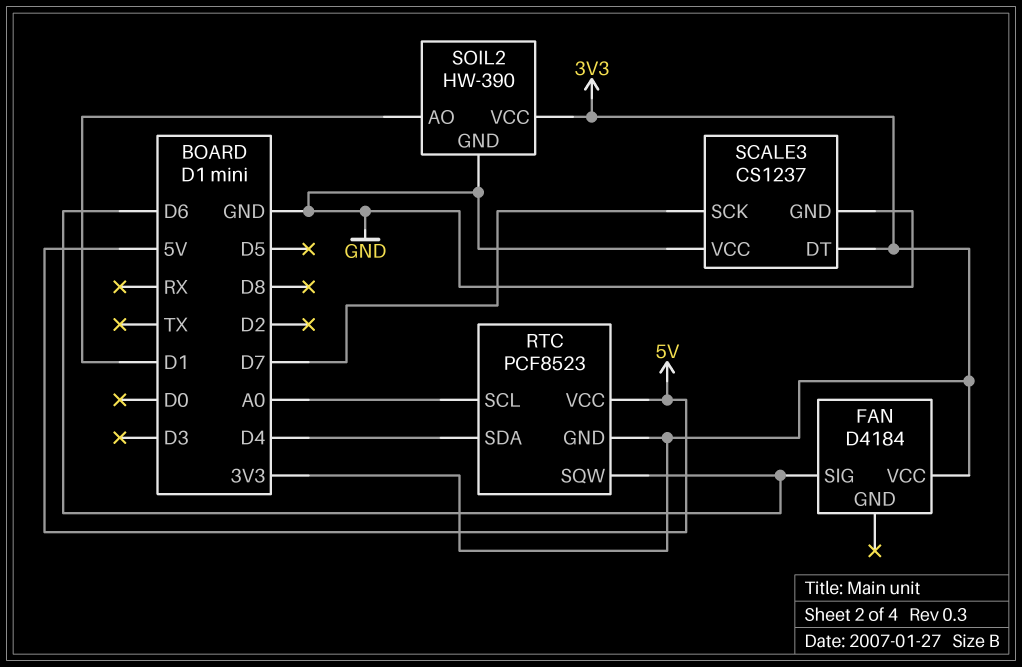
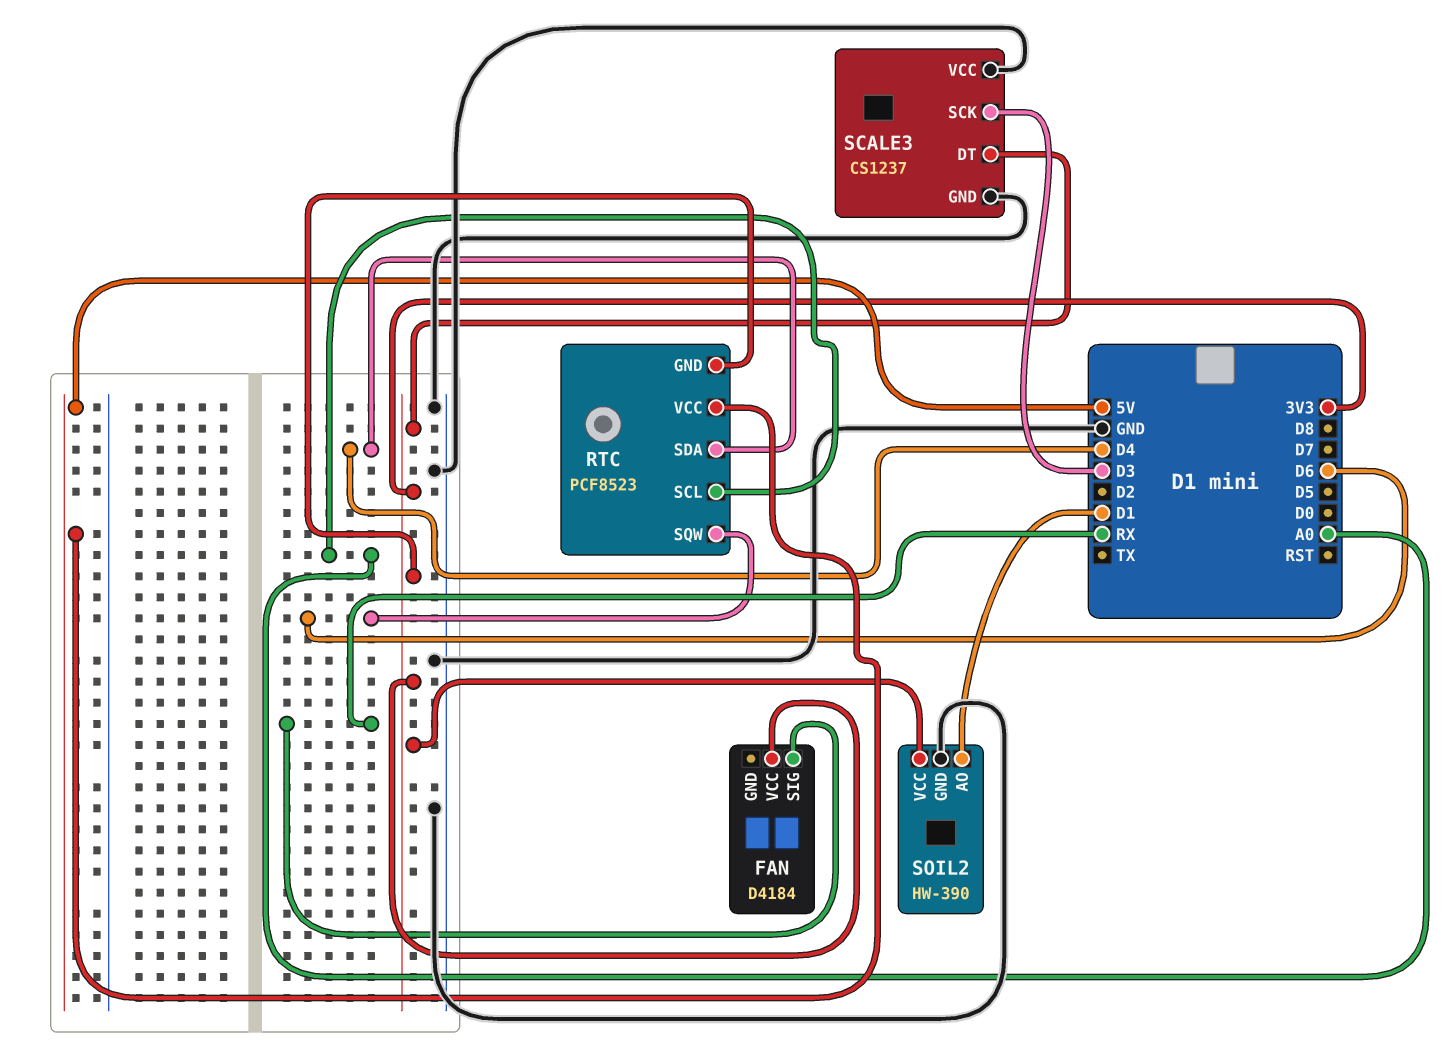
FAN pin SIG: D6 -> RX
SCALE3 pin SCK: D7 -> D3

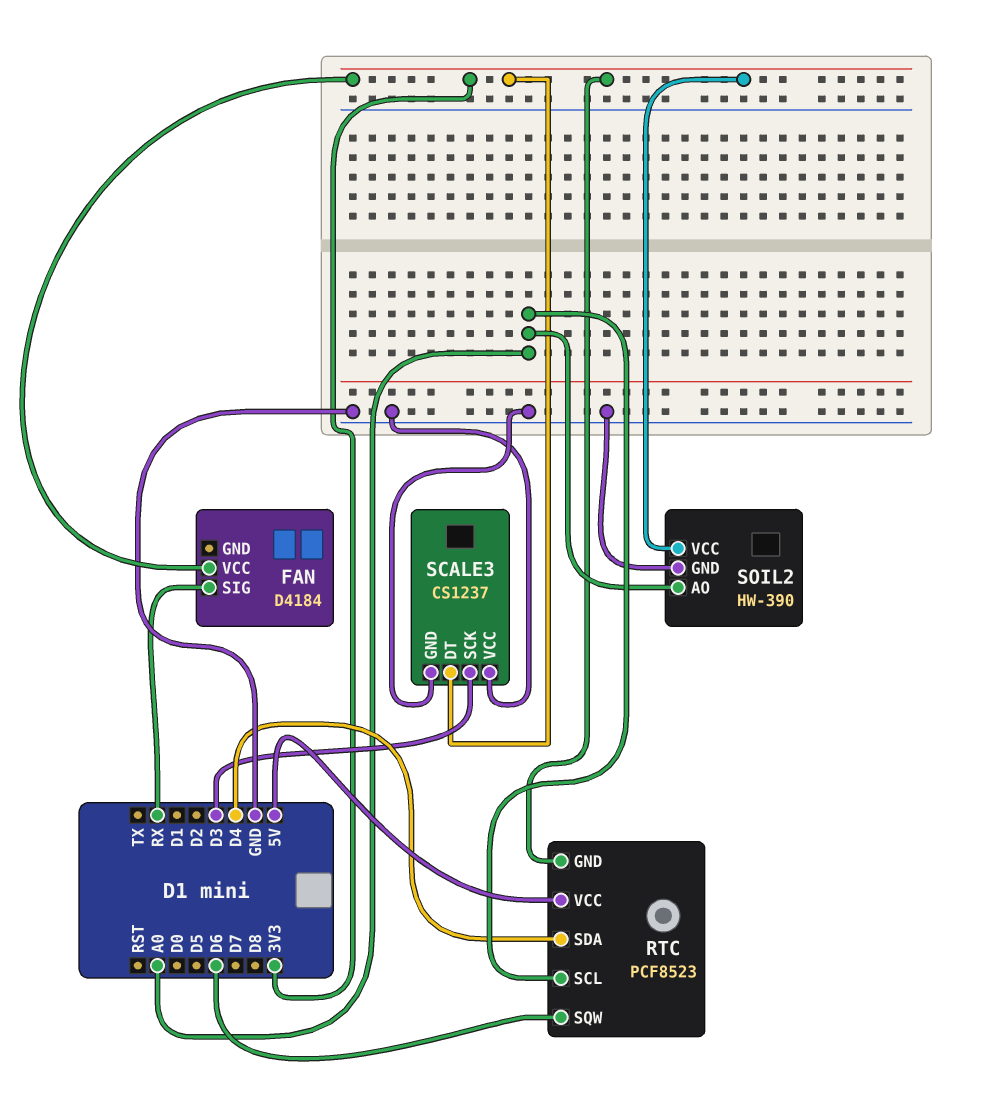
SOIL2 pin AO: D1 -> A0

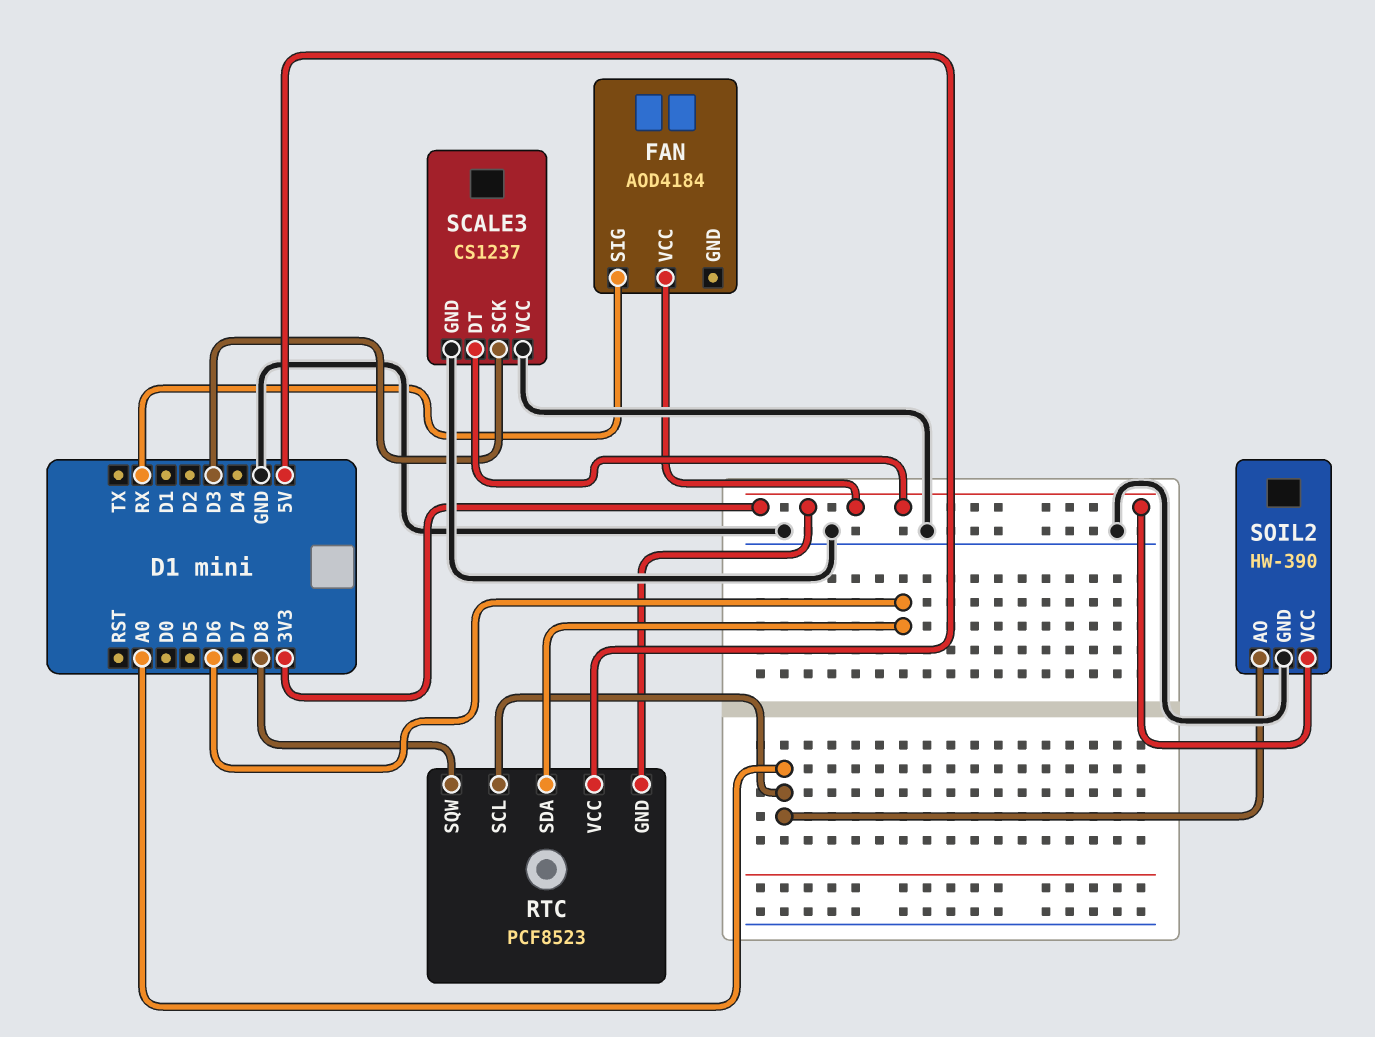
FAN: D4184 -> AOD4184
RTC pin SDA: D4 -> D6
RTC pin SQW: D6 -> D8

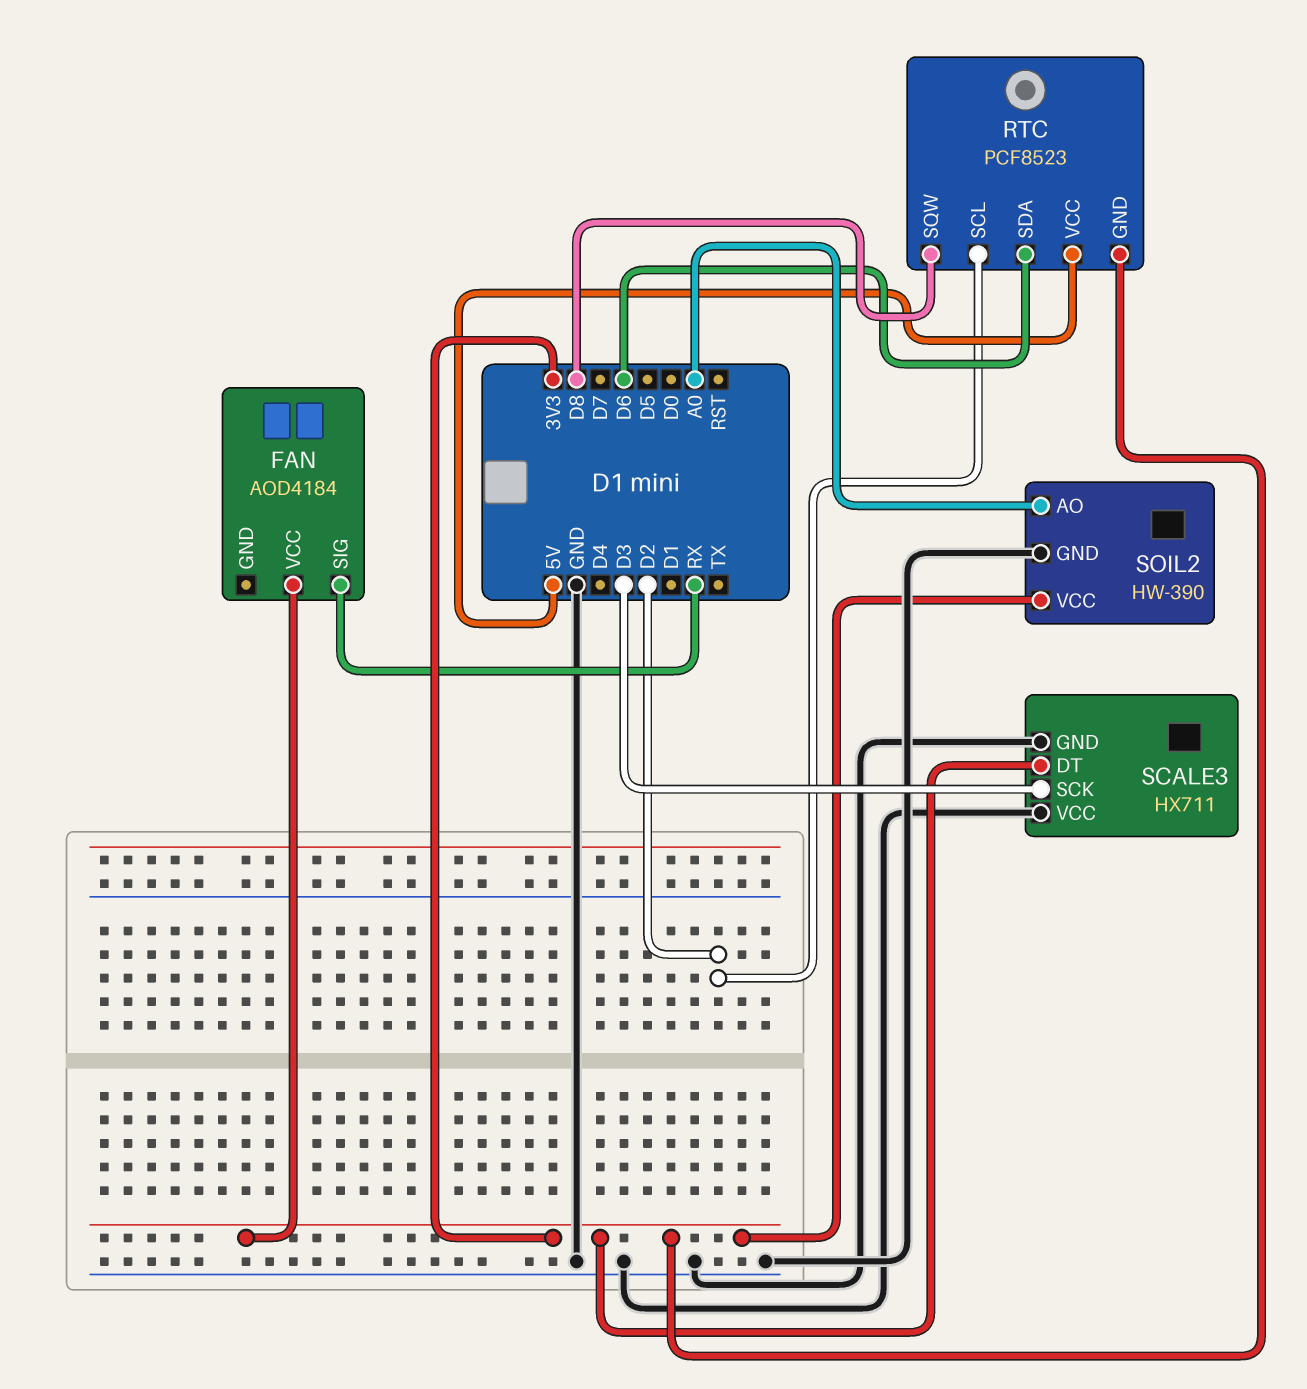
RTC pin SCL: A0 -> D2
SCALE3: CS1237 -> HX711

